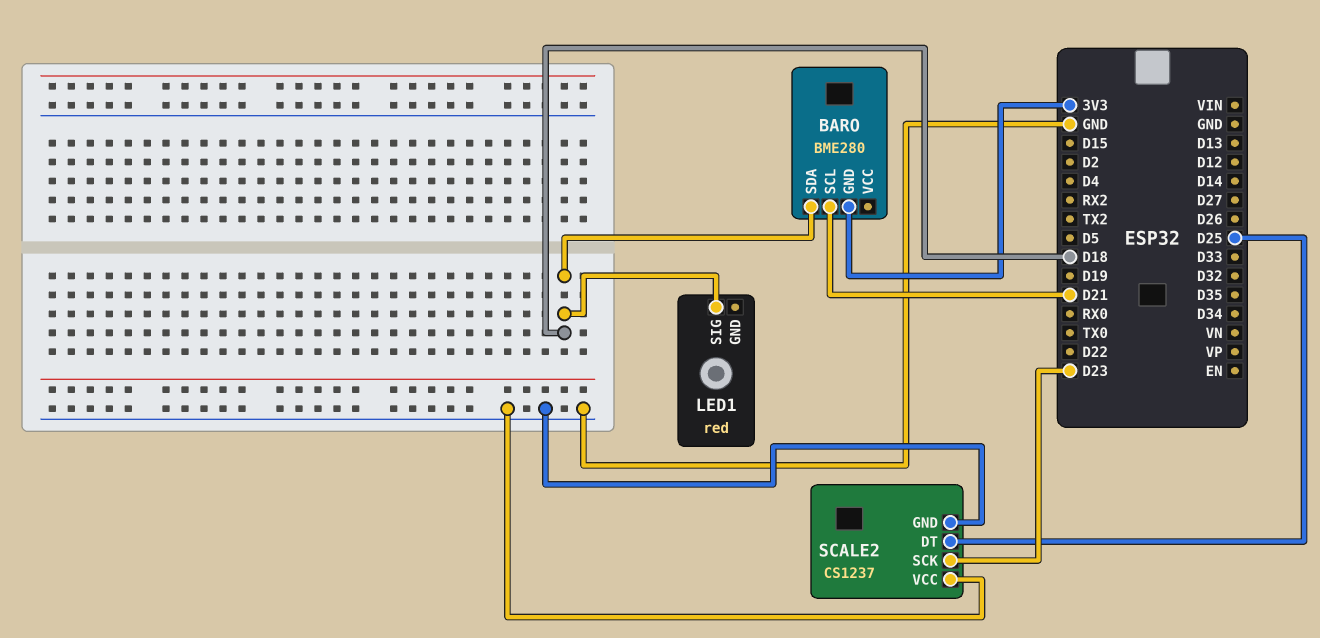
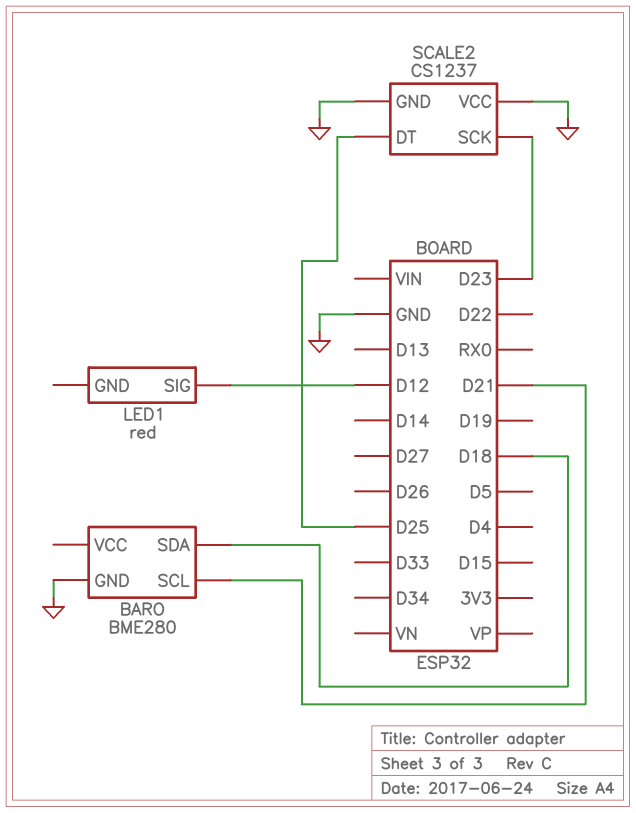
BARO pin GND: 3V3 -> GND
LED1 pin SIG: D18 -> D12

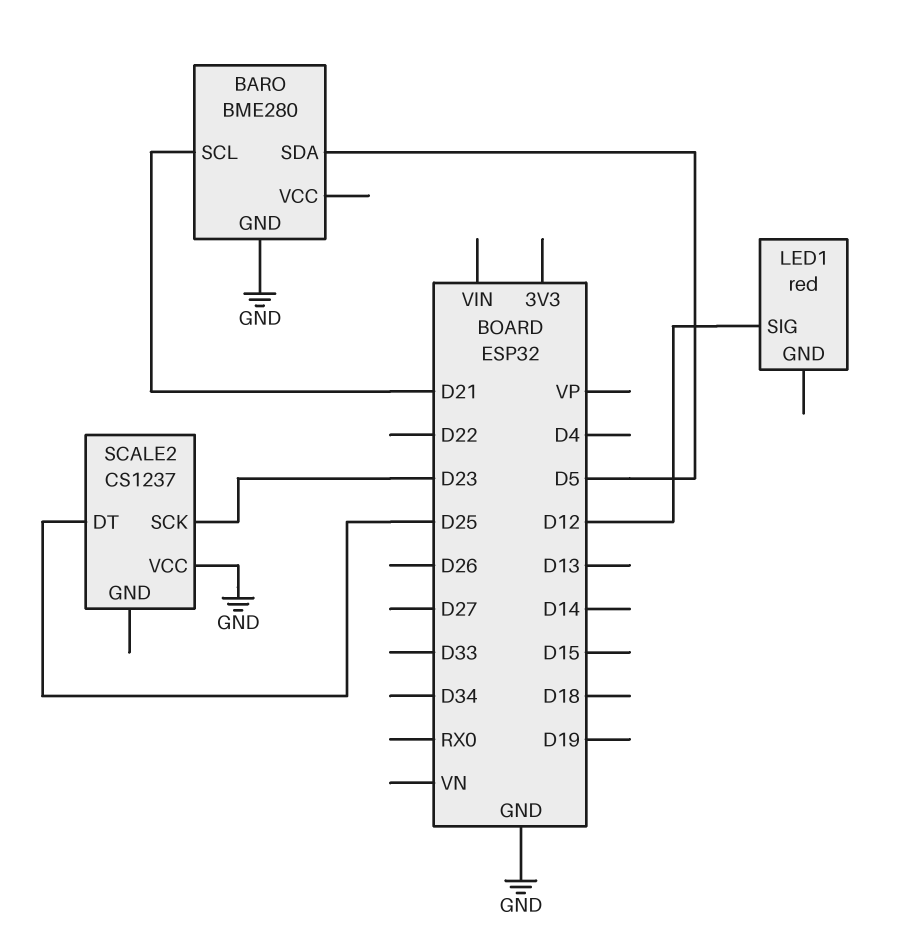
BARO pin SDA: D18 -> D5
SCALE2 pin GND: GND -> none

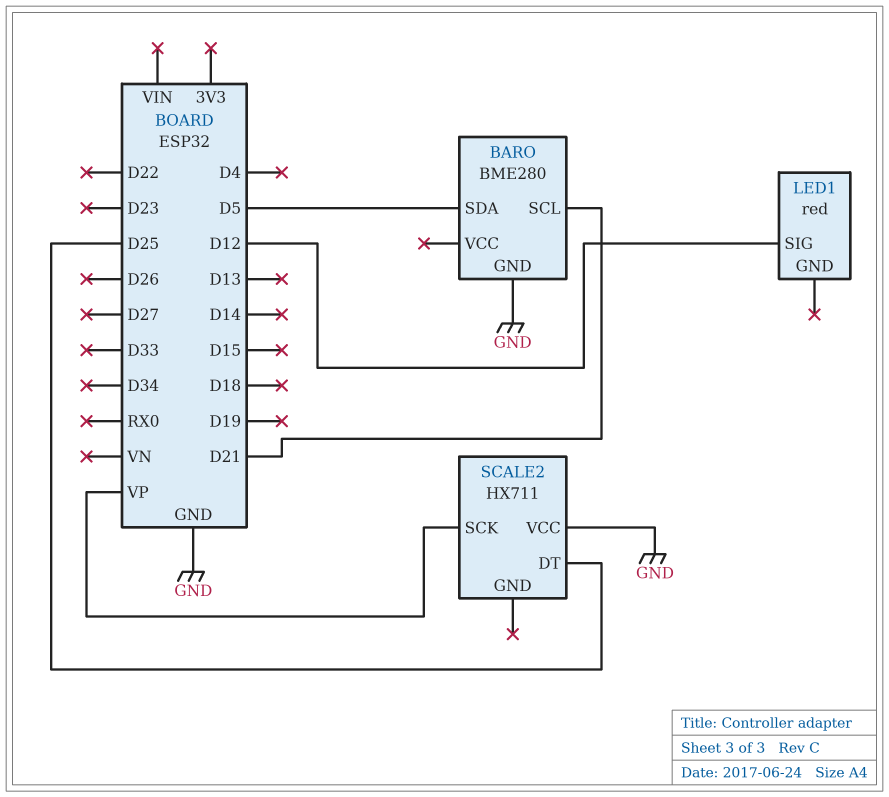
SCALE2: CS1237 -> HX711
SCALE2 pin SCK: D23 -> VP

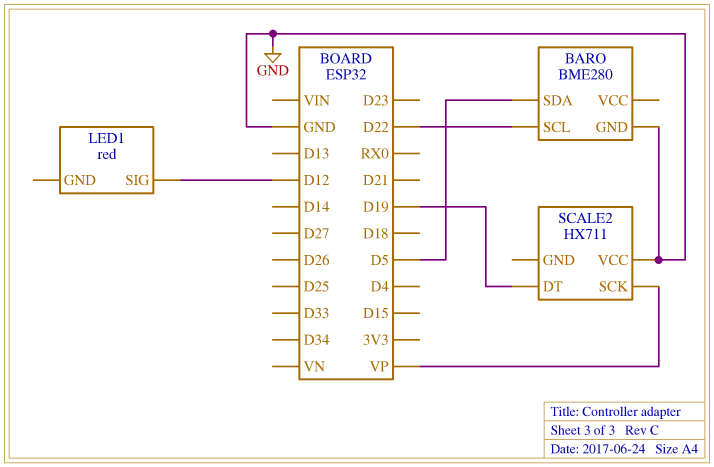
BARO pin SCL: D21 -> D22
SCALE2 pin DT: D25 -> D19

